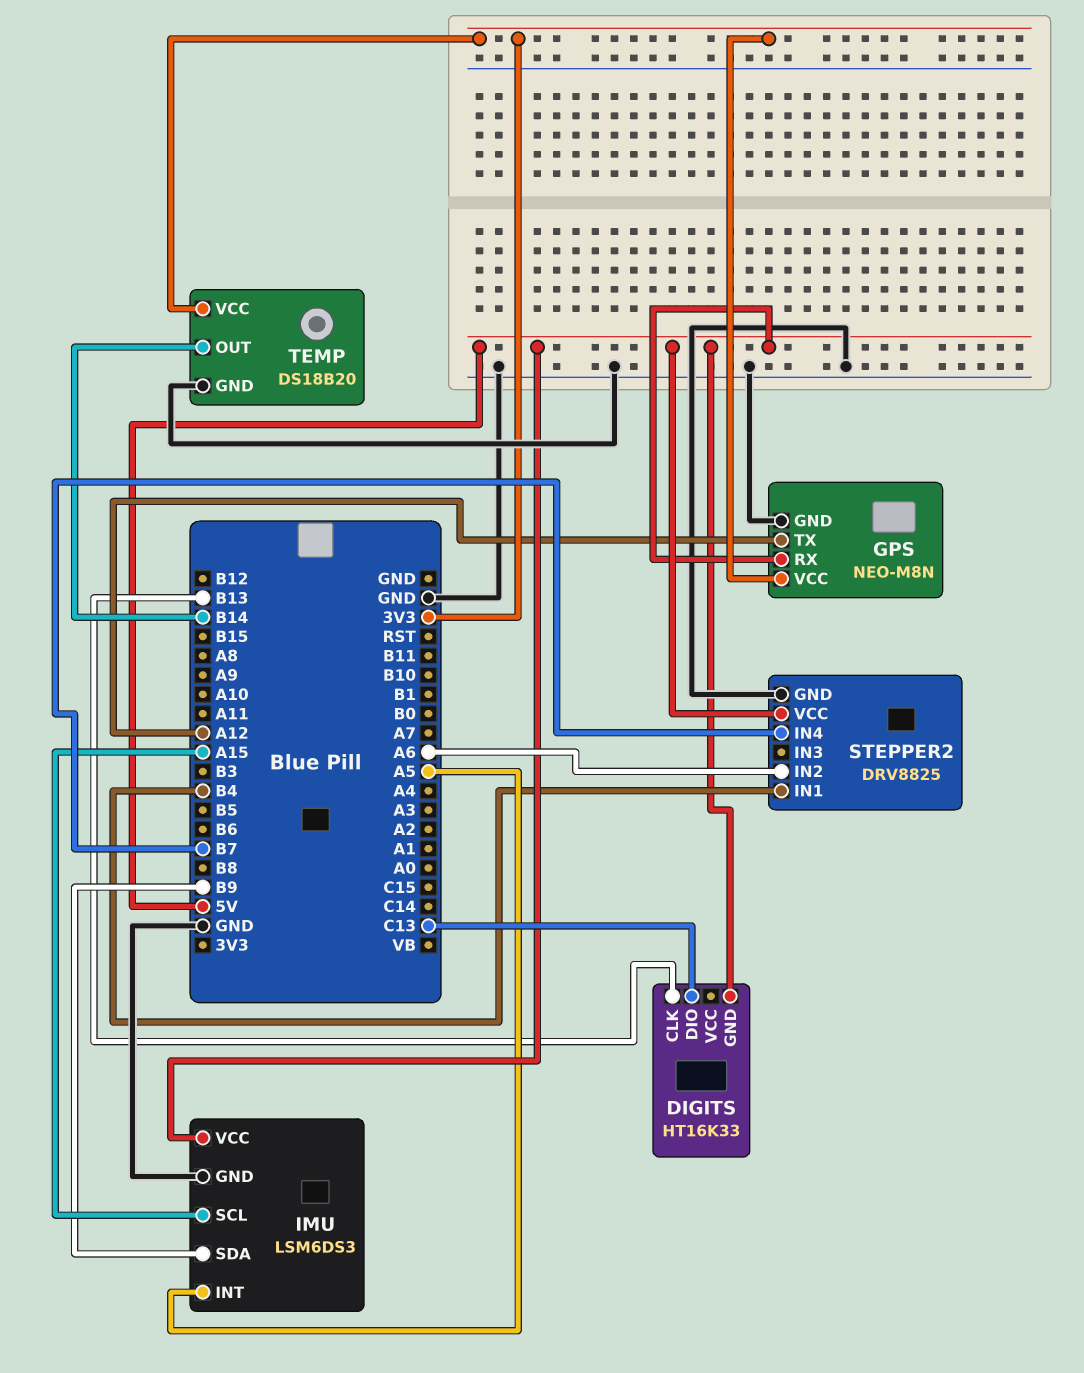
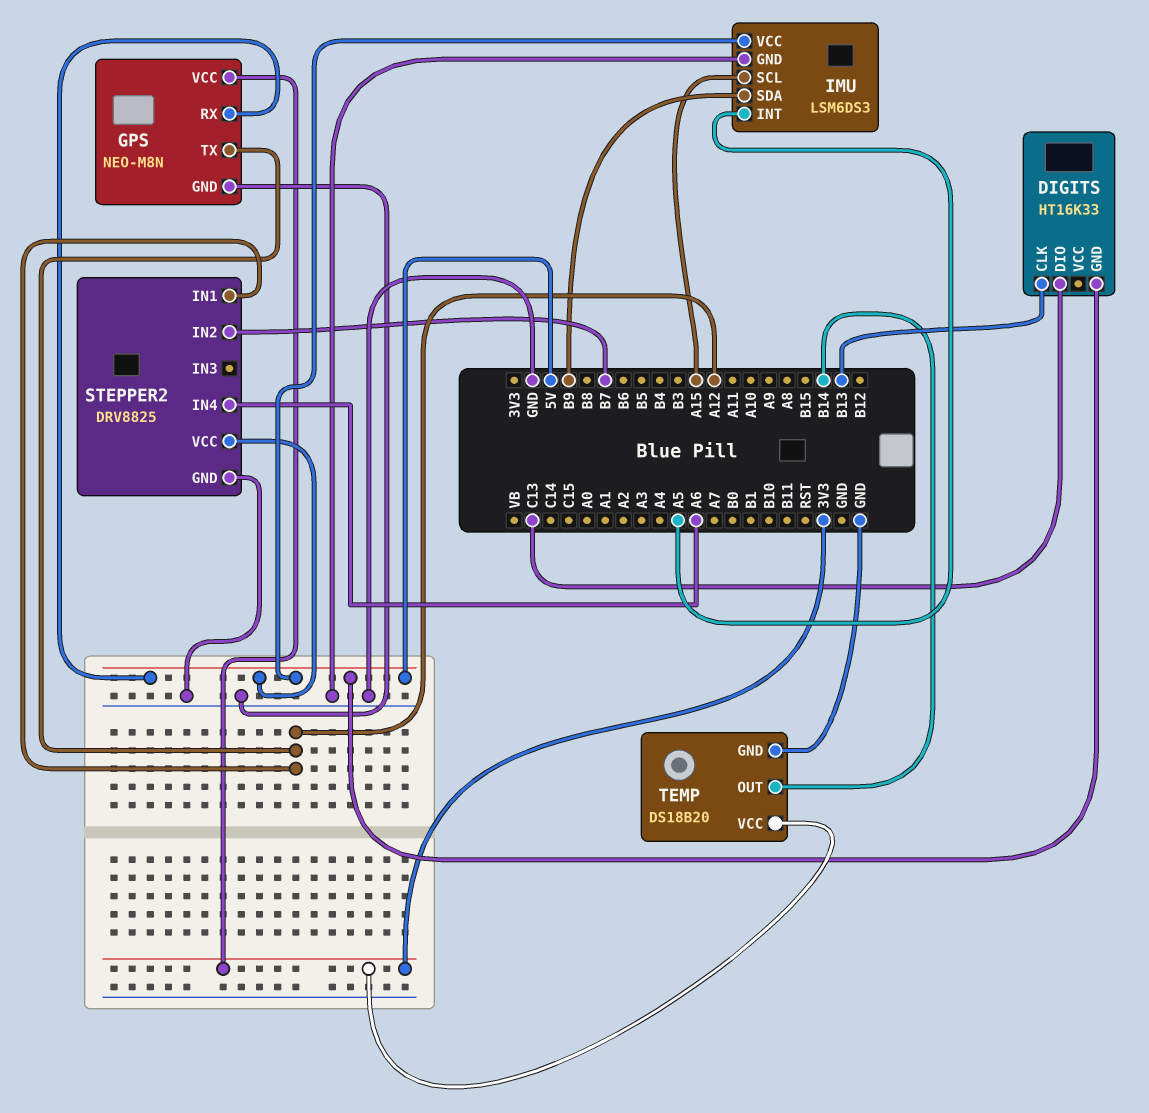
STEPPER2 pin IN1: B4 -> A12
STEPPER2 pin IN2: A6 -> B7
STEPPER2 pin IN4: B7 -> A6

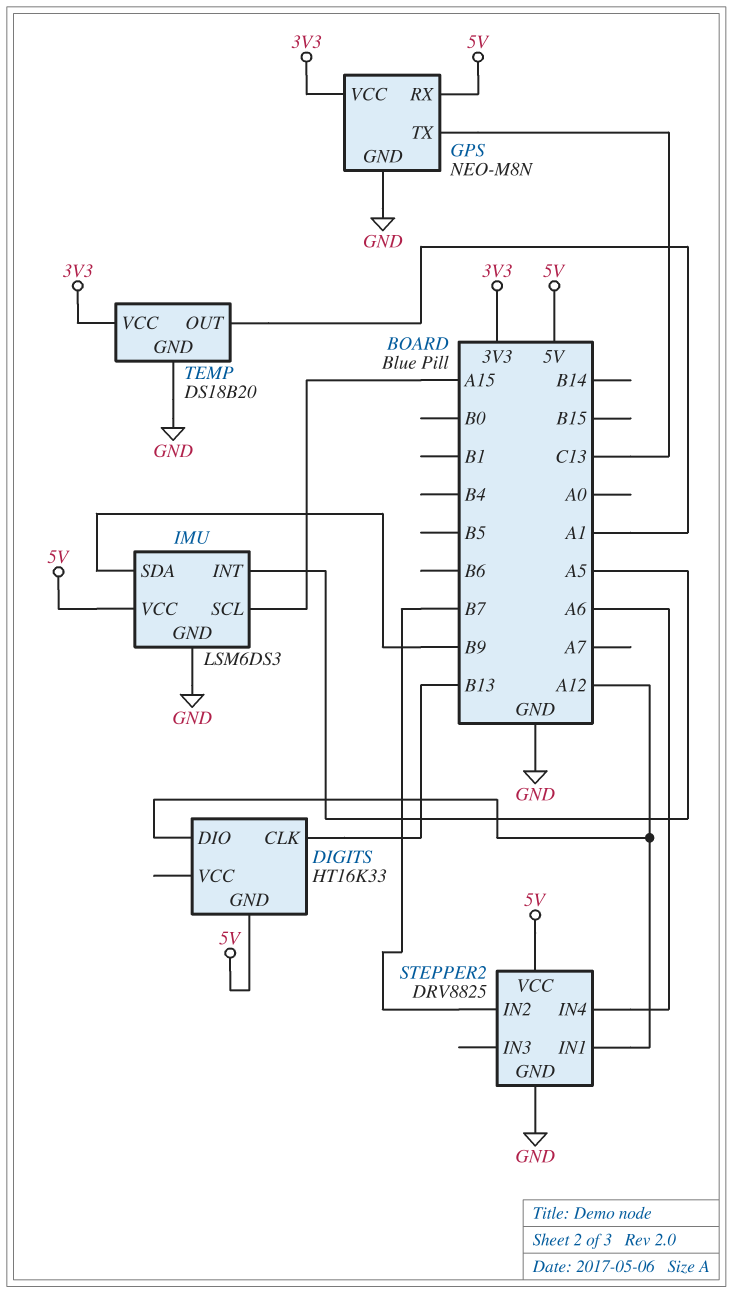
DIGITS pin DIO: C13 -> A12
GPS pin TX: A12 -> C13
TEMP pin OUT: B14 -> A1

